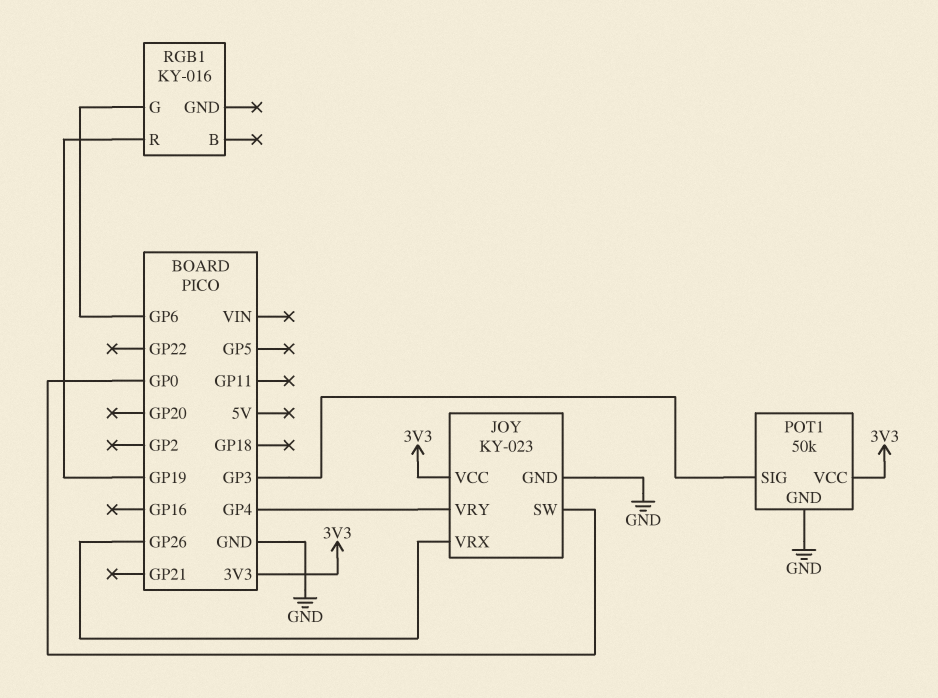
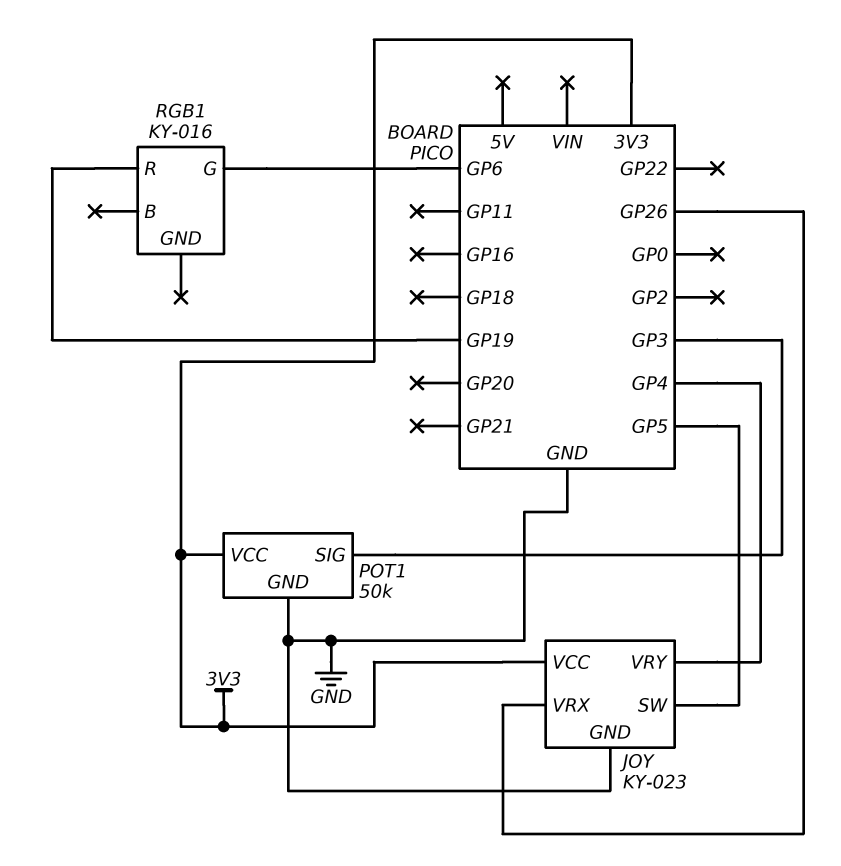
JOY pin SW: GP0 -> GP5

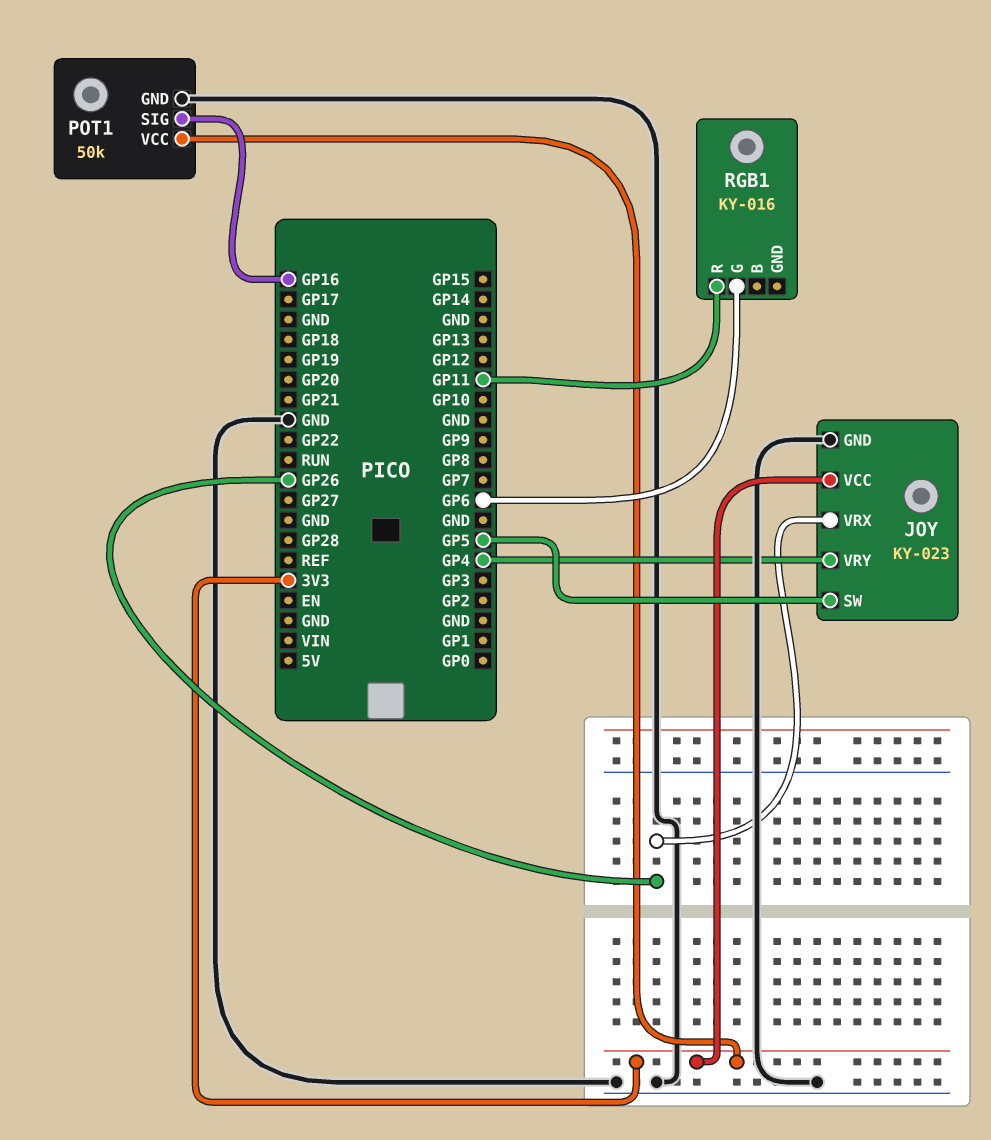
POT1 pin SIG: GP3 -> GP16
RGB1 pin R: GP19 -> GP11

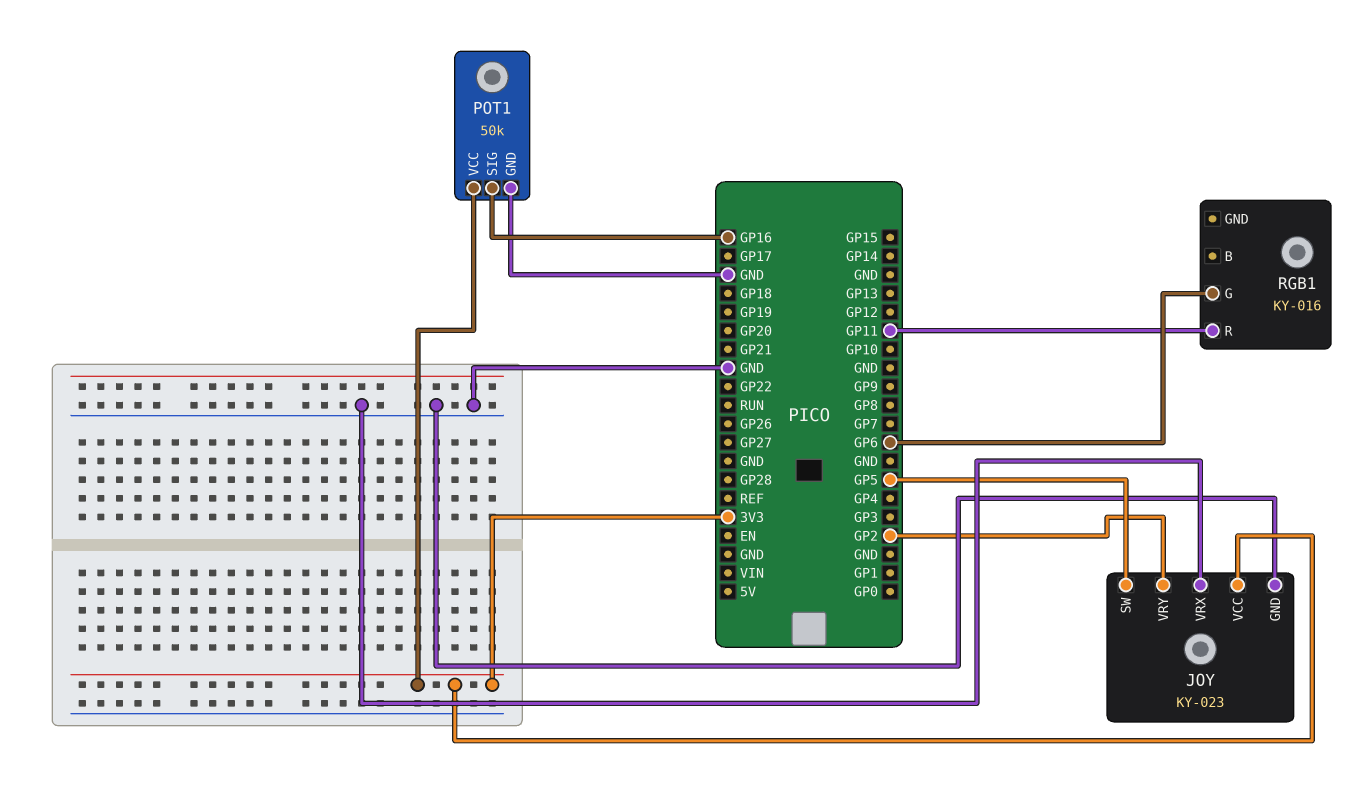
JOY pin VRX: GP26 -> GND
JOY pin VRY: GP4 -> GP2

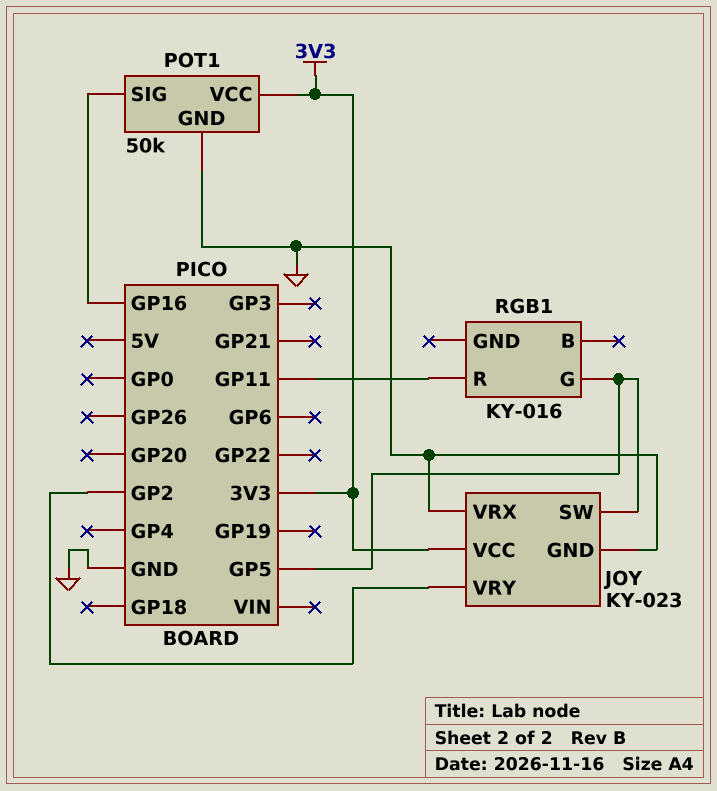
RGB1 pin G: GP6 -> GP5

